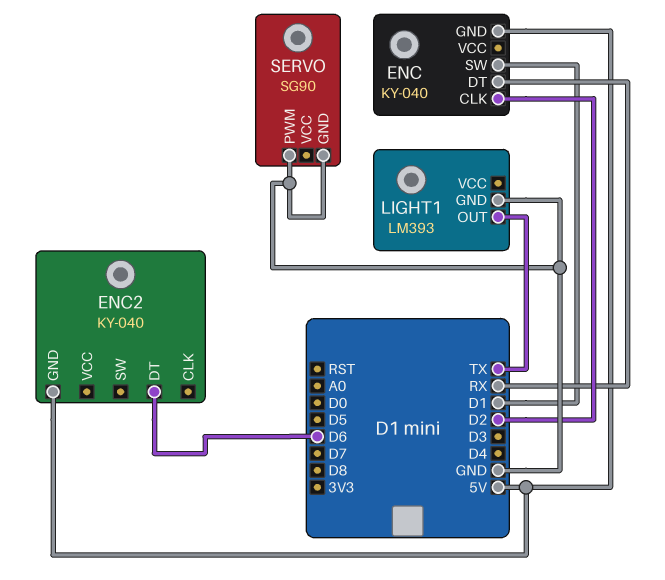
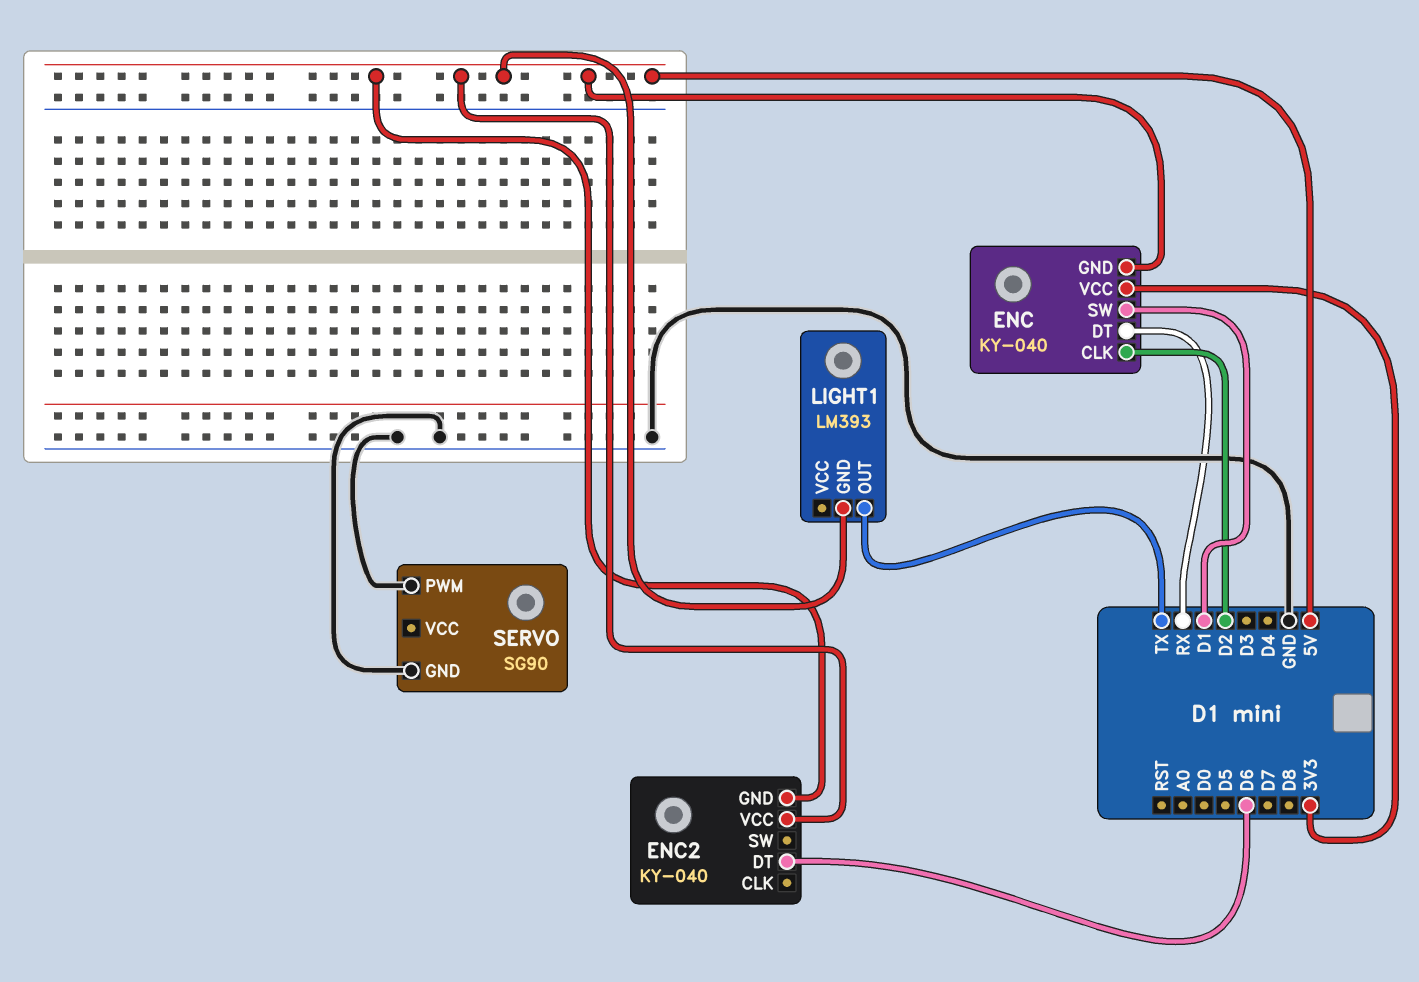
ENC pin VCC: none -> 3V3
ENC2 pin VCC: none -> 5V
LIGHT1 pin GND: GND -> 5V

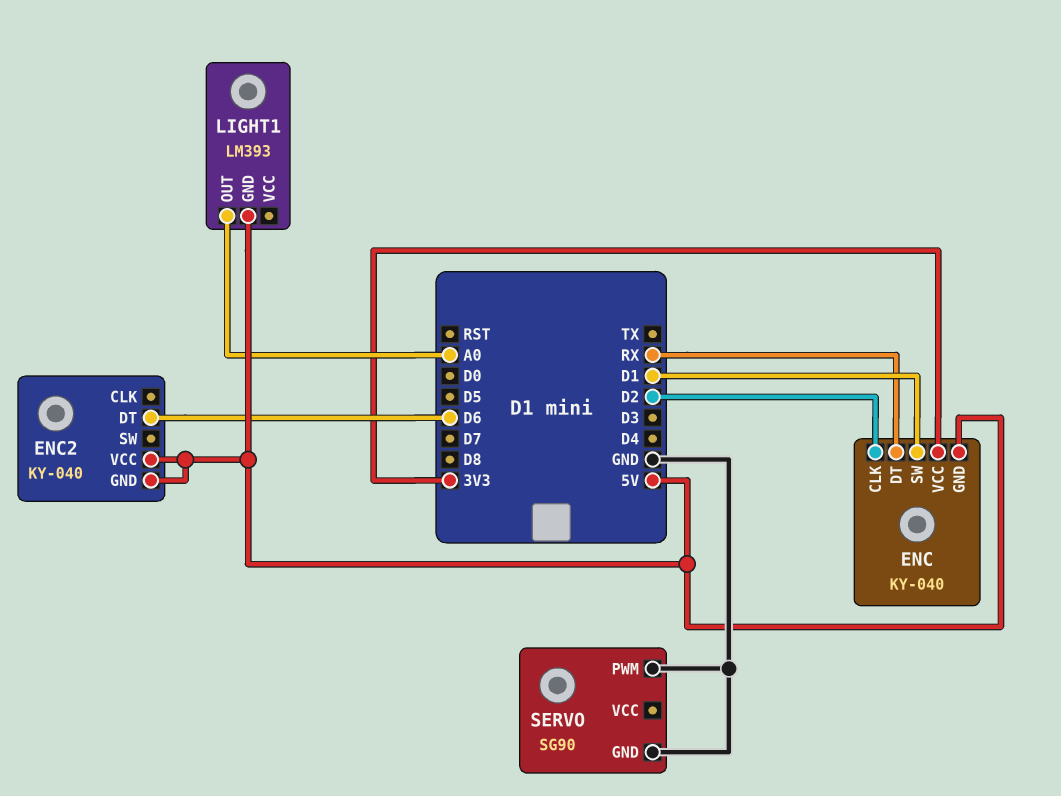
LIGHT1 pin OUT: TX -> A0

